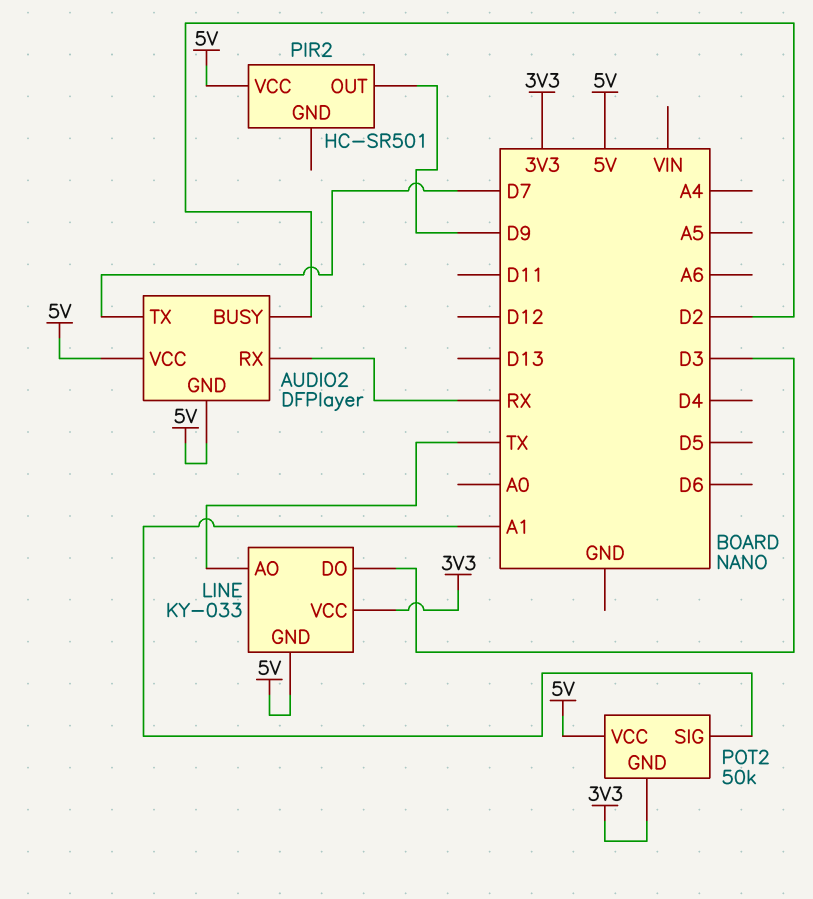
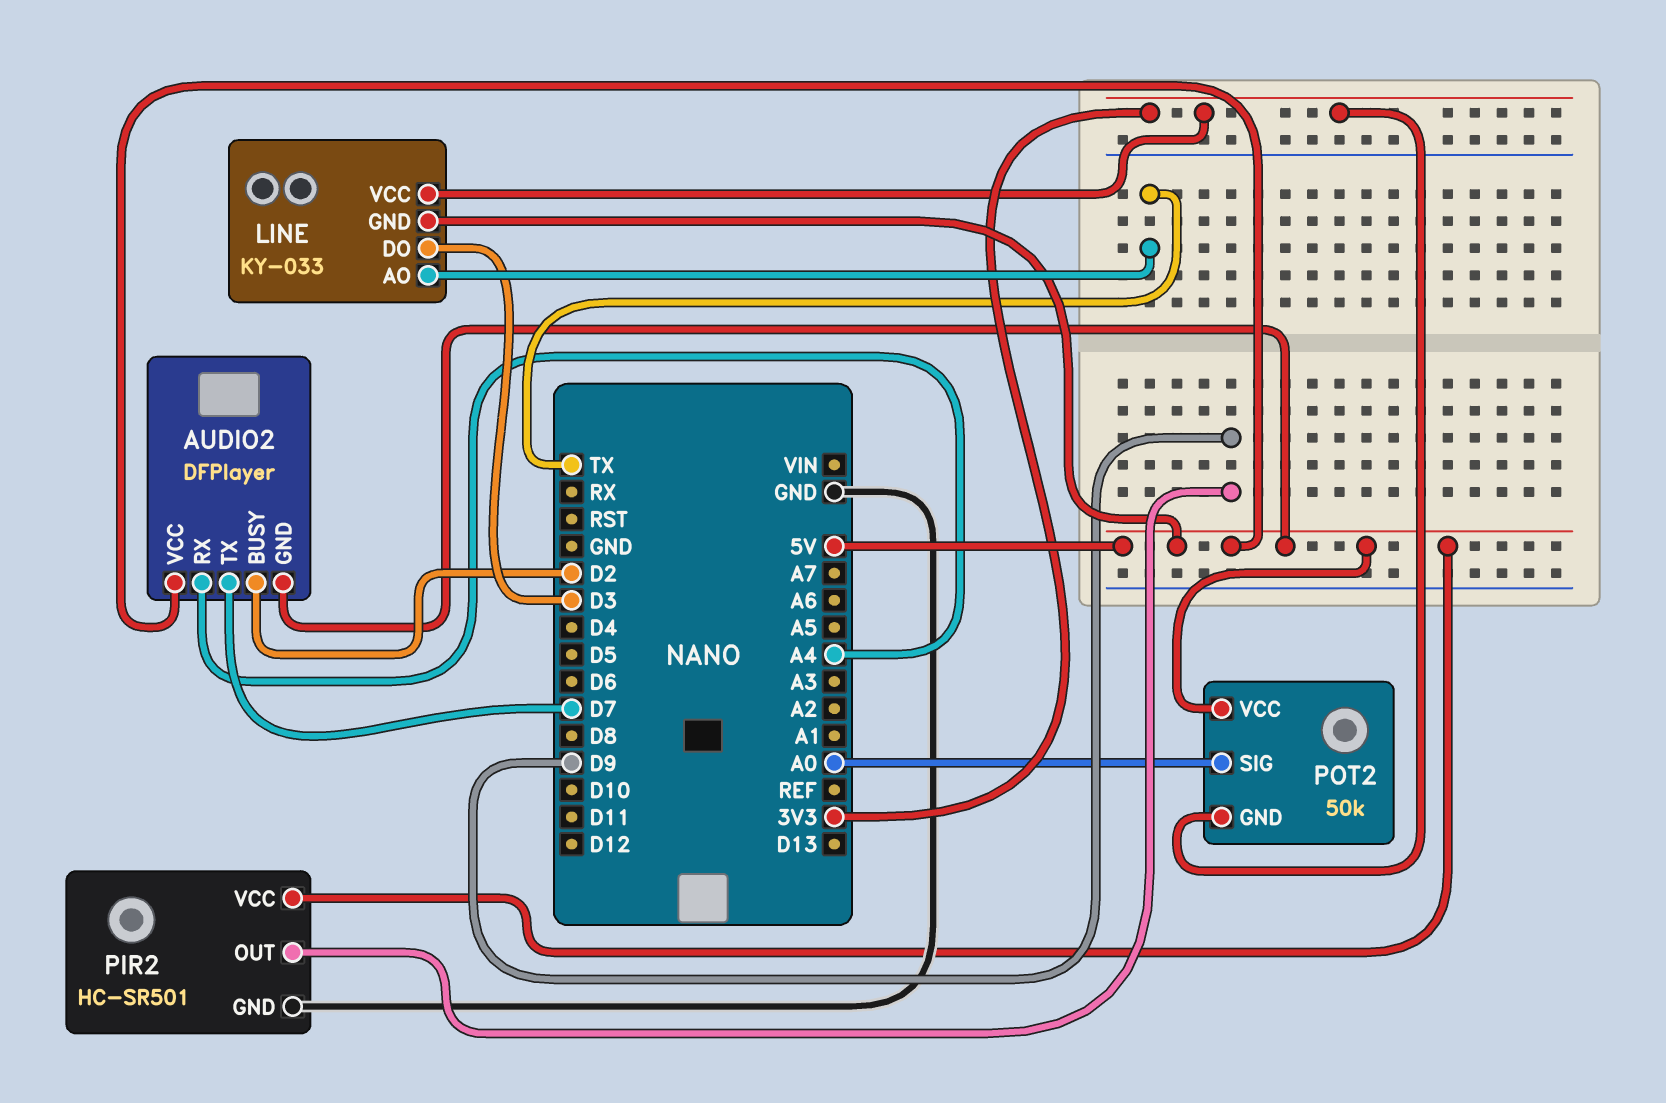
AUDIO2 pin RX: RX -> A4
PIR2 pin GND: none -> GND
POT2 pin SIG: A1 -> A0

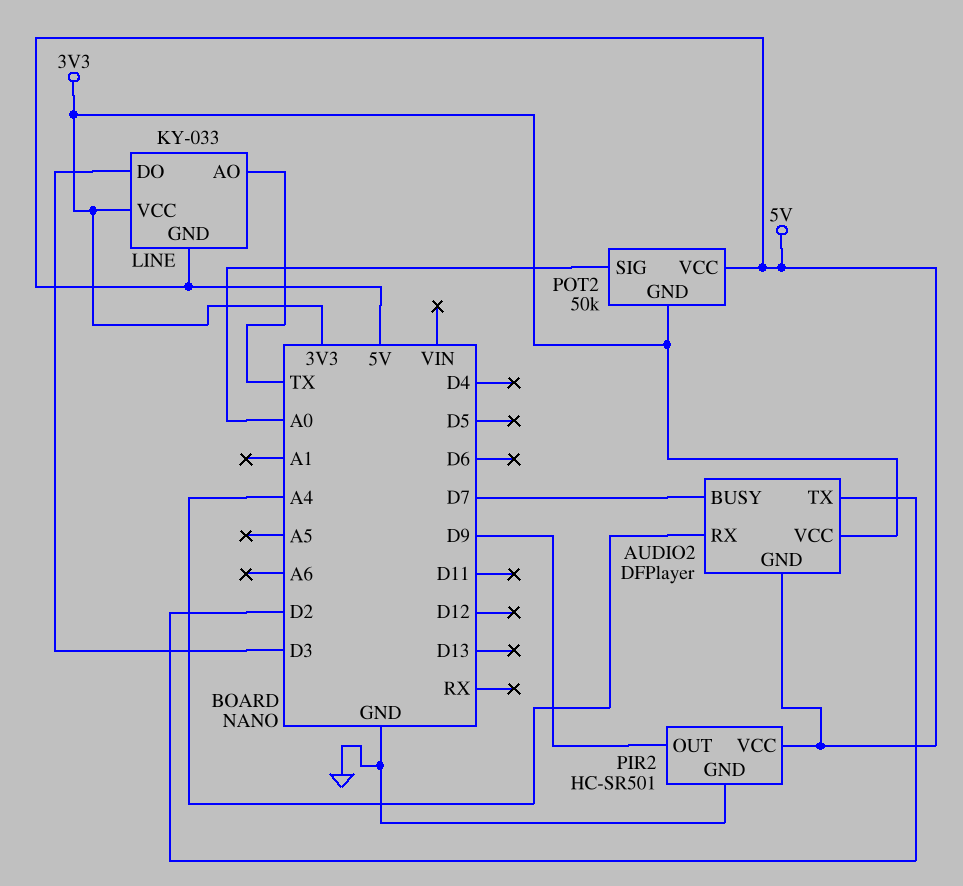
AUDIO2 pin BUSY: D2 -> D7
AUDIO2 pin TX: D7 -> D2
AUDIO2 pin VCC: 5V -> 3V3

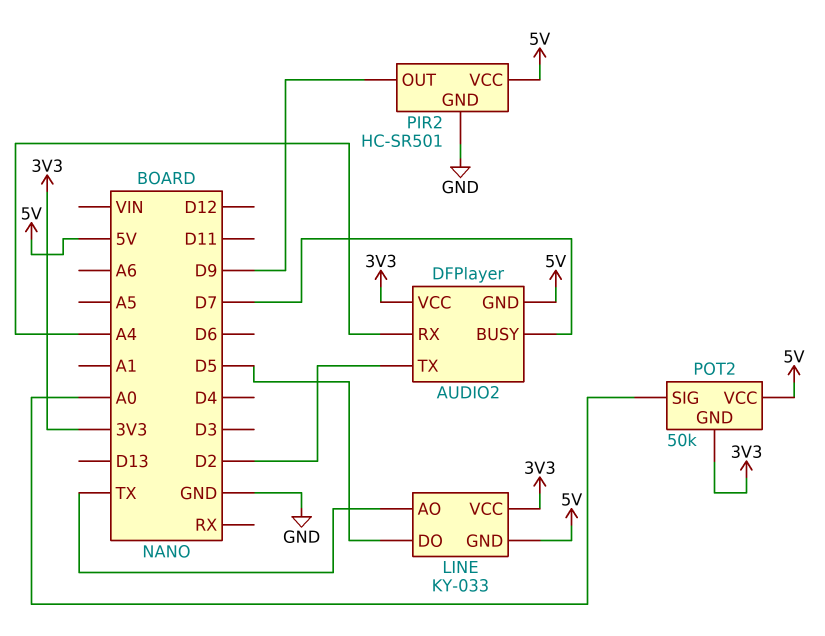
LINE pin DO: D3 -> D5

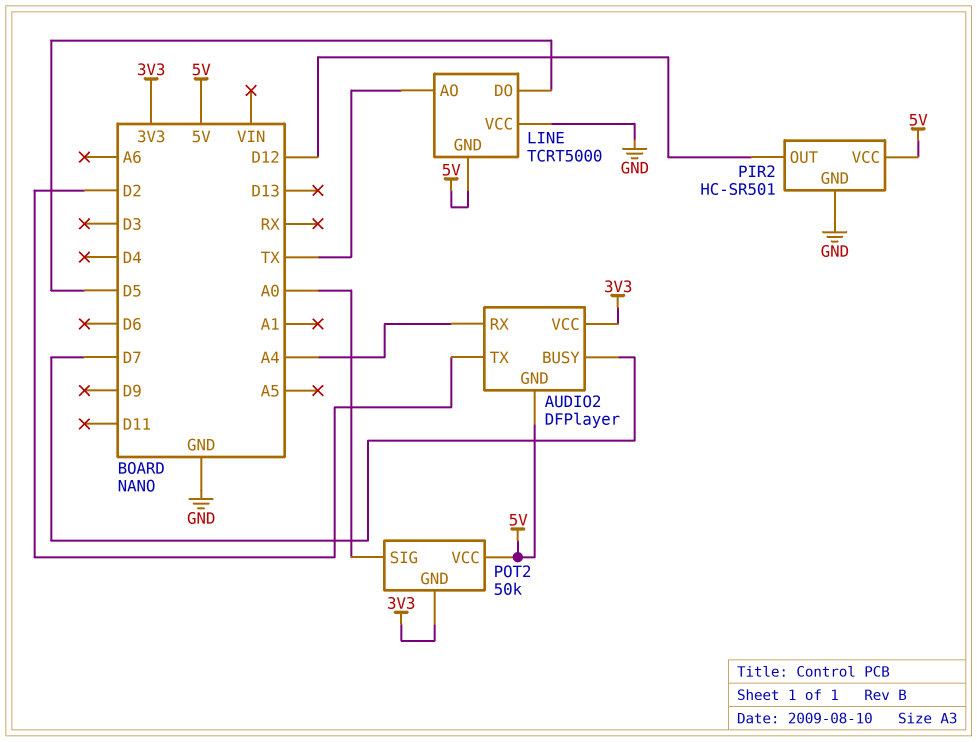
LINE: KY-033 -> TCRT5000
LINE pin VCC: 3V3 -> GND
PIR2 pin OUT: D9 -> D12

